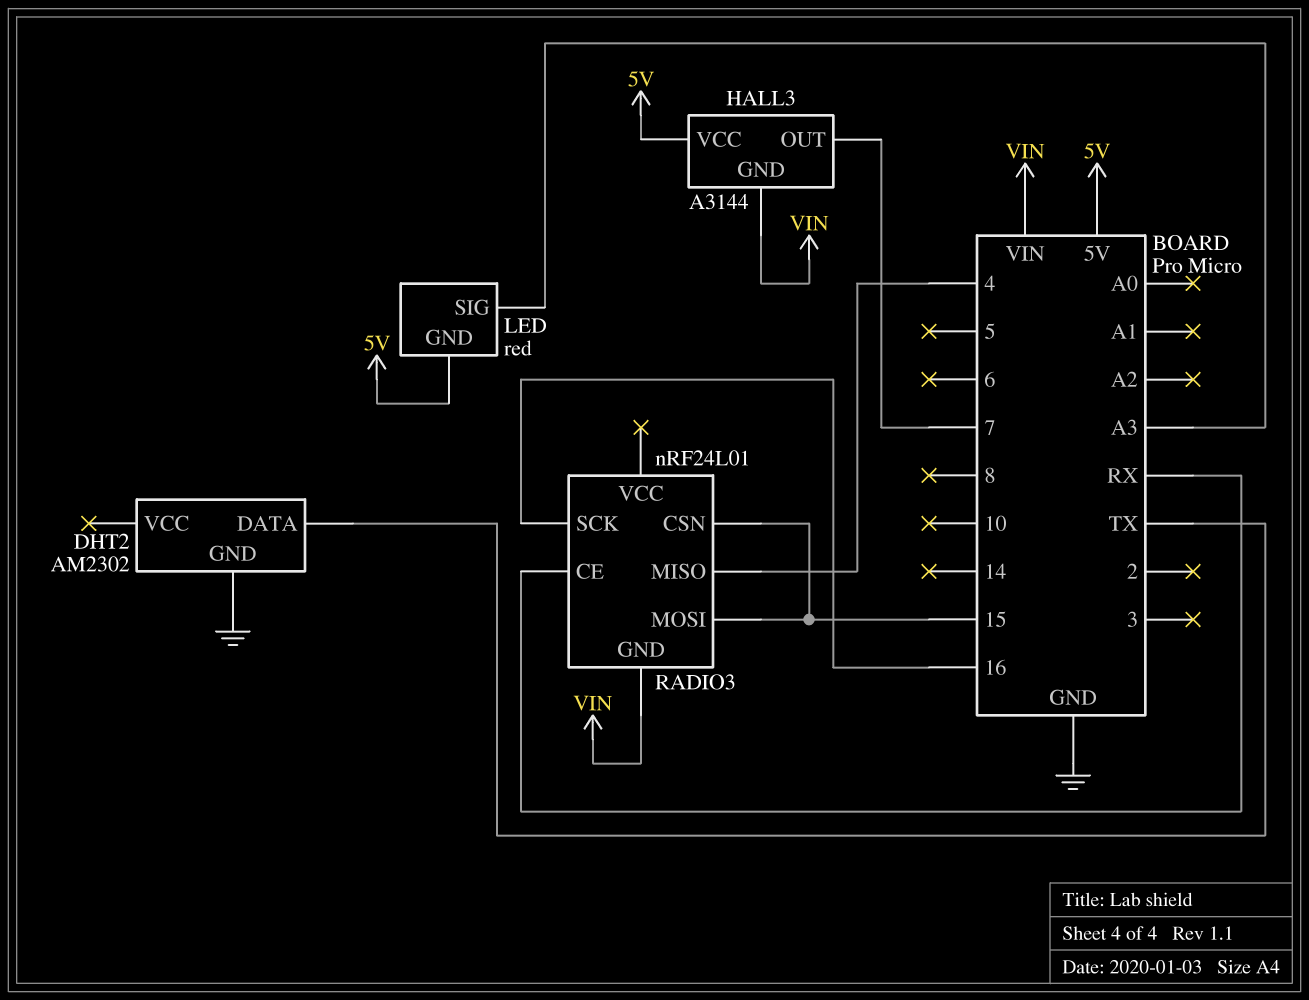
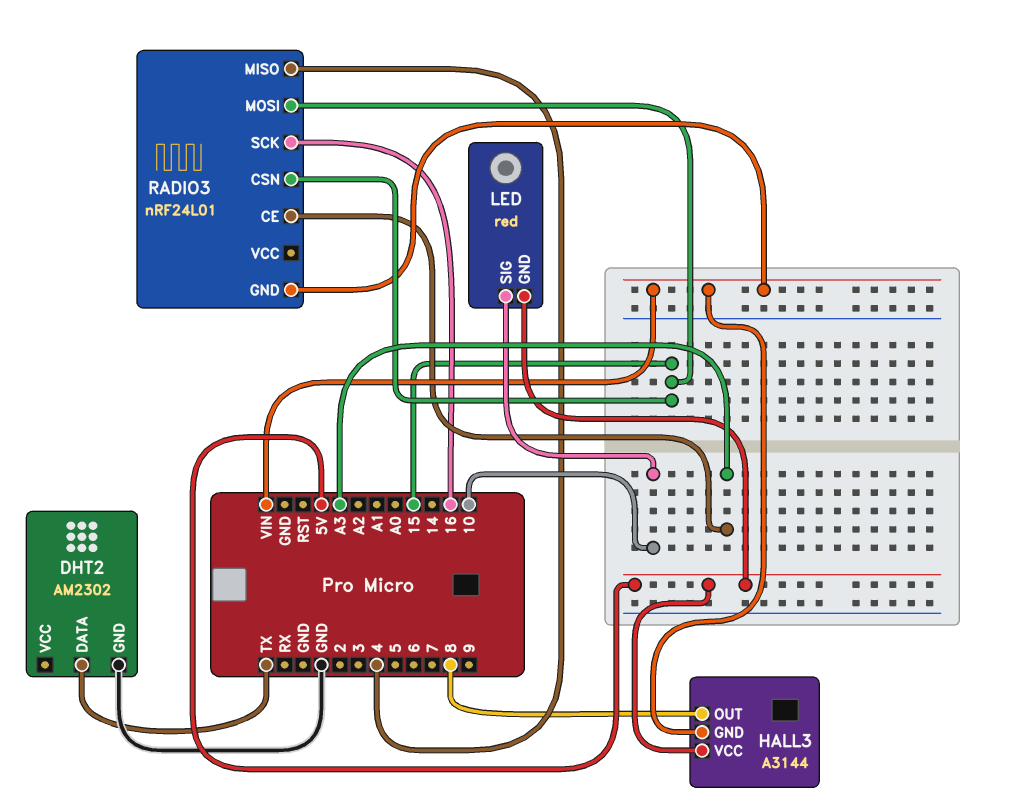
HALL3 pin OUT: 7 -> 8
LED pin SIG: A3 -> 10
RADIO3 pin CE: RX -> A3

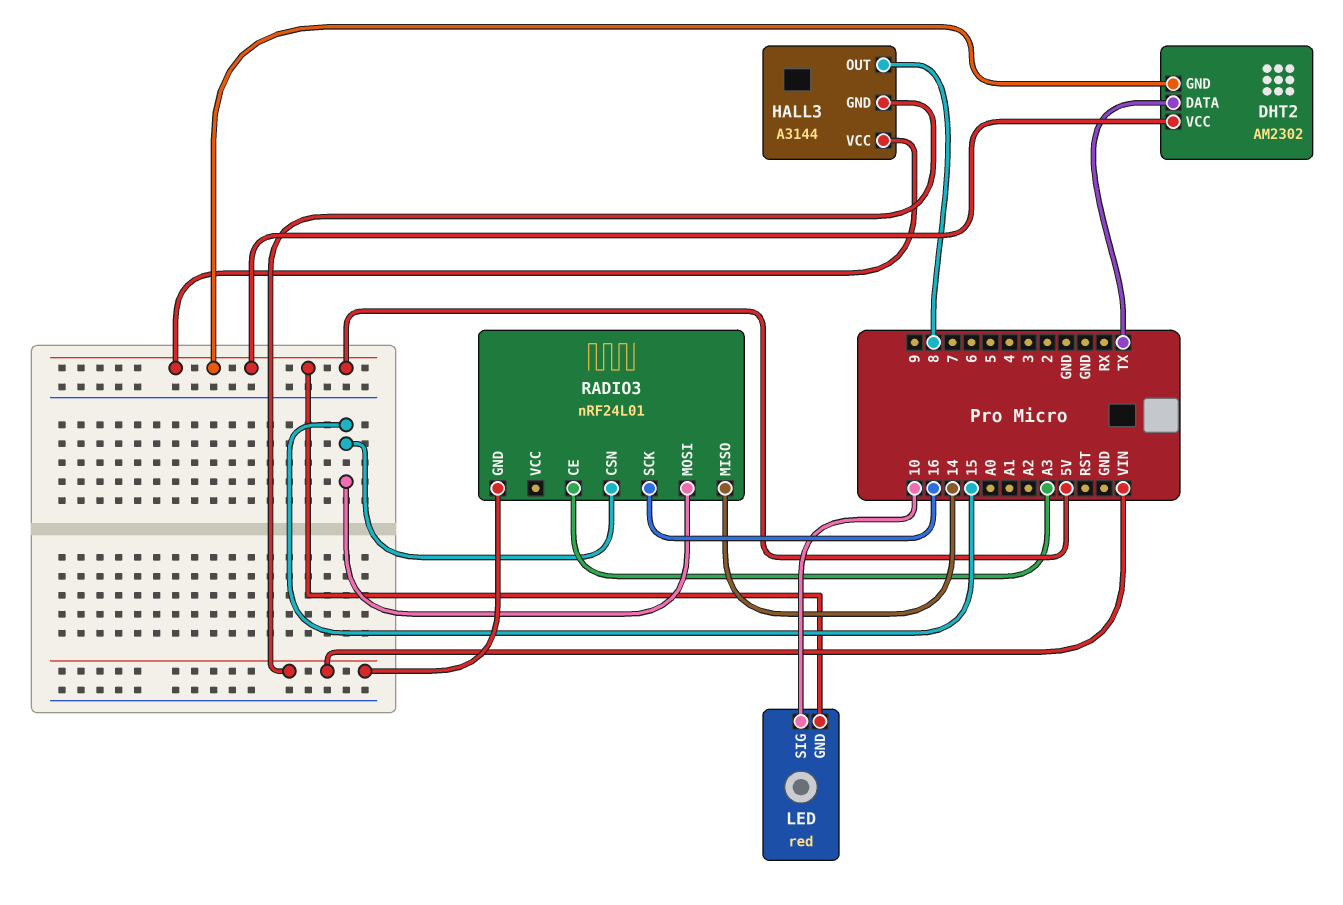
DHT2 pin GND: GND -> 5V
DHT2 pin VCC: none -> 5V
RADIO3 pin MISO: 4 -> 14

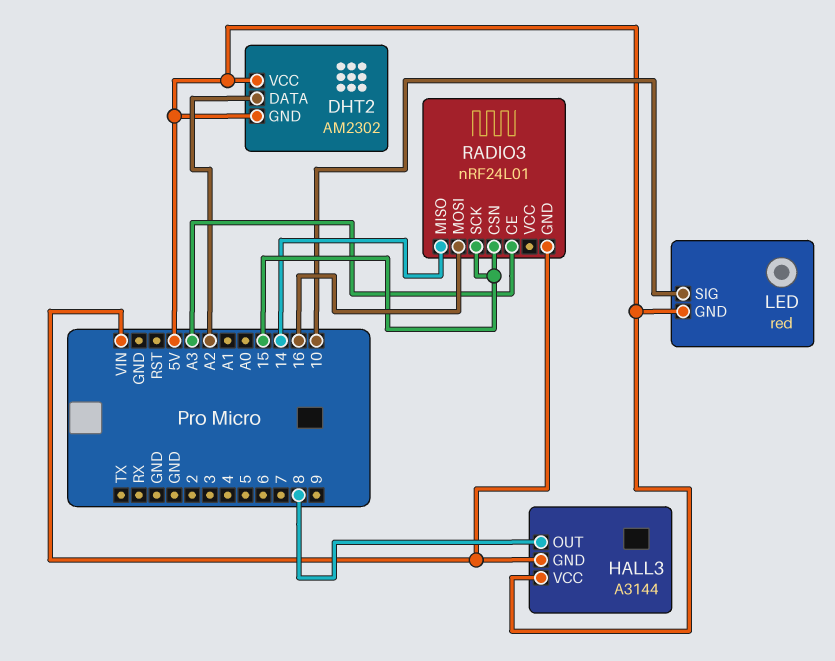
DHT2 pin DATA: TX -> A2
RADIO3 pin MOSI: 15 -> 16
RADIO3 pin SCK: 16 -> 15

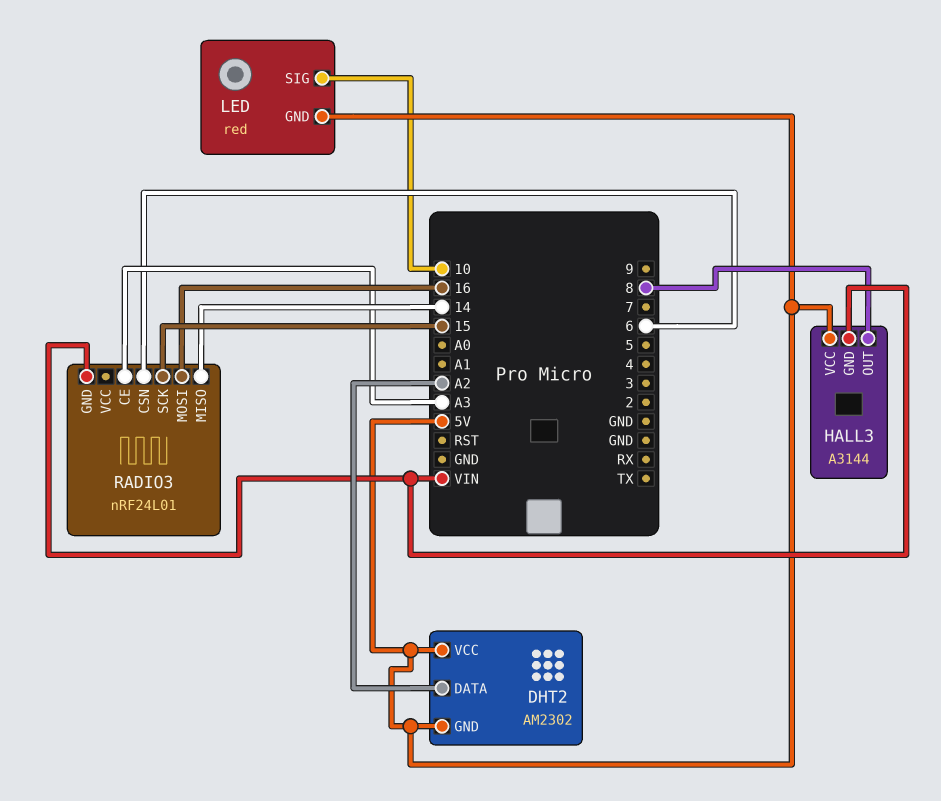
RADIO3 pin CSN: 15 -> 6

